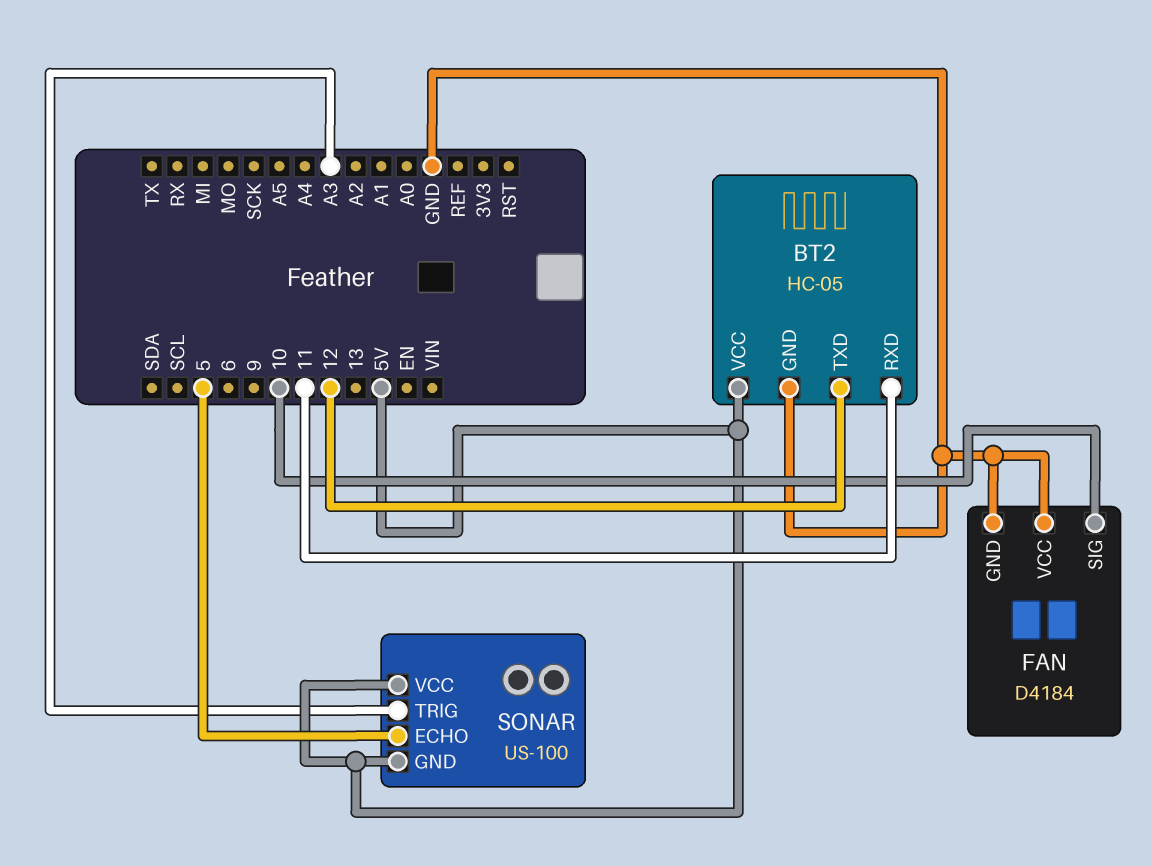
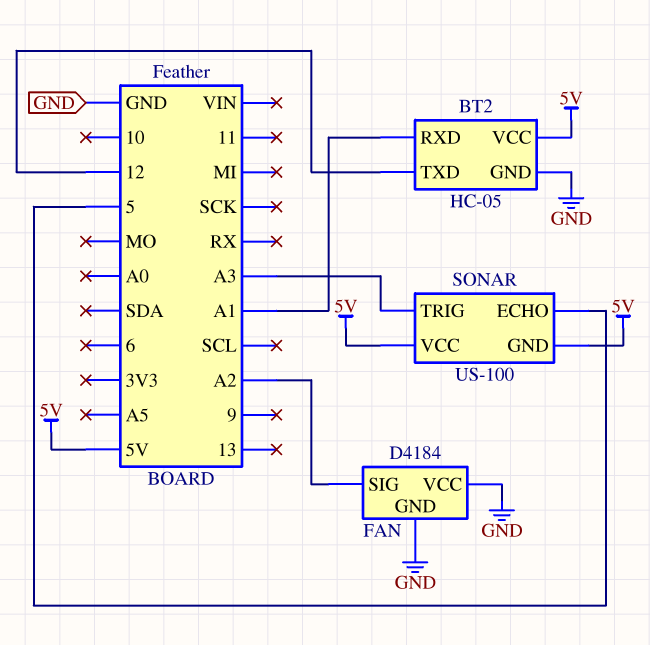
BT2 pin RXD: 11 -> A1
FAN pin SIG: 10 -> A2

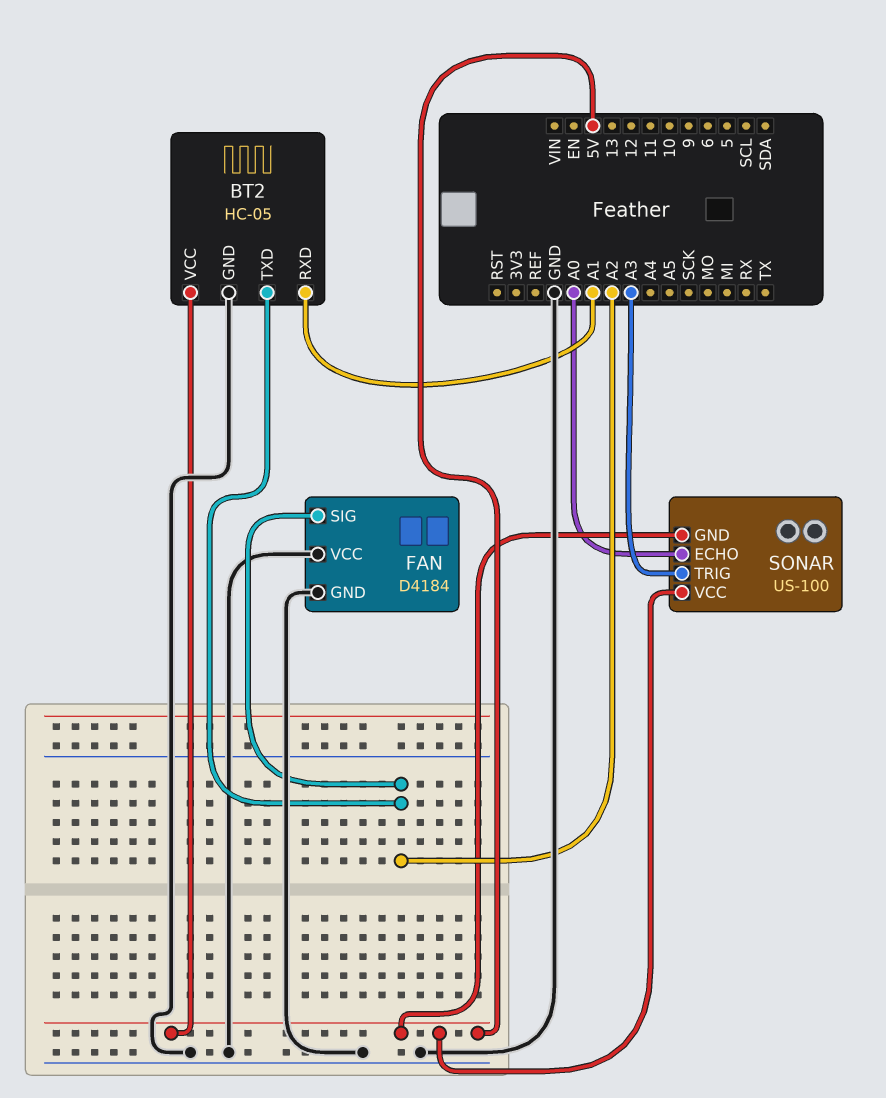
BT2 pin TXD: 12 -> A2
SONAR pin ECHO: 5 -> A0

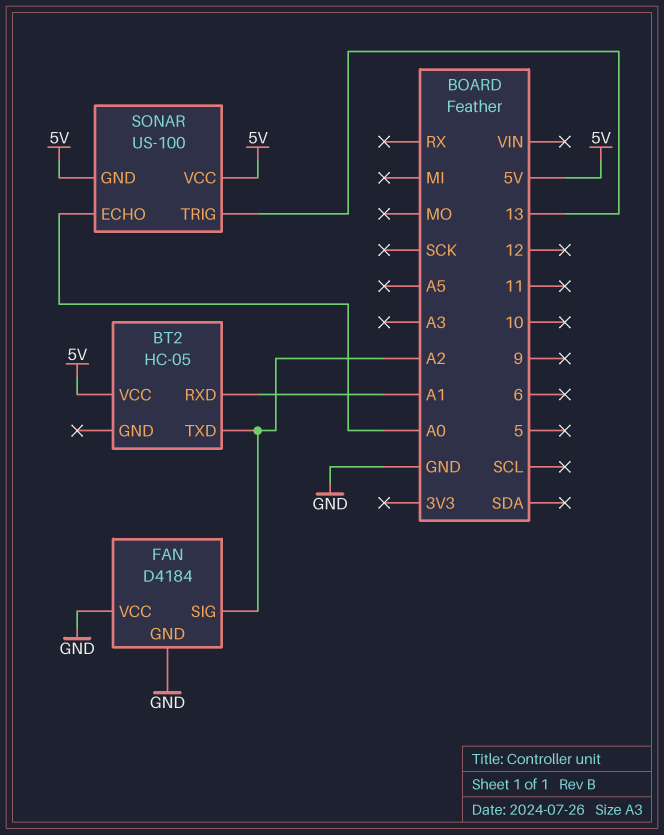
BT2 pin GND: GND -> none
SONAR pin TRIG: A3 -> 13

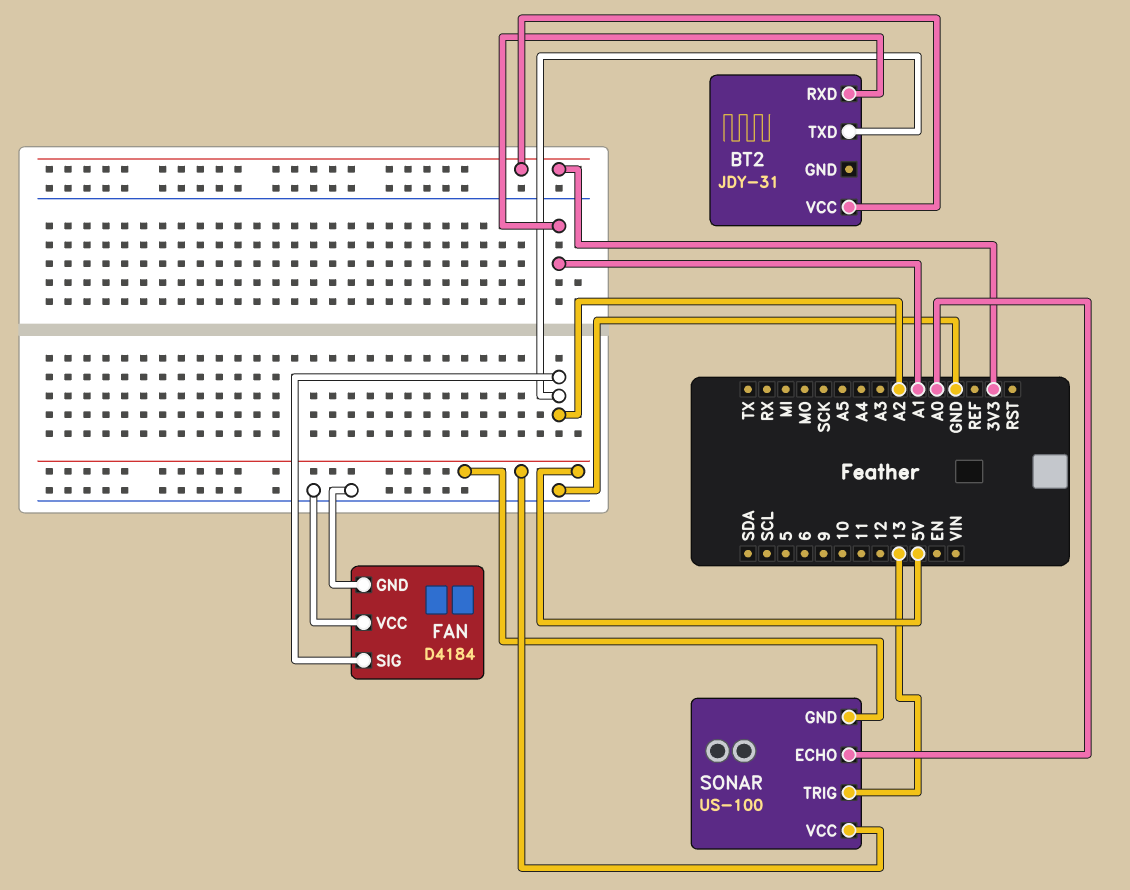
BT2: HC-05 -> JDY-31
BT2 pin VCC: 5V -> 3V3

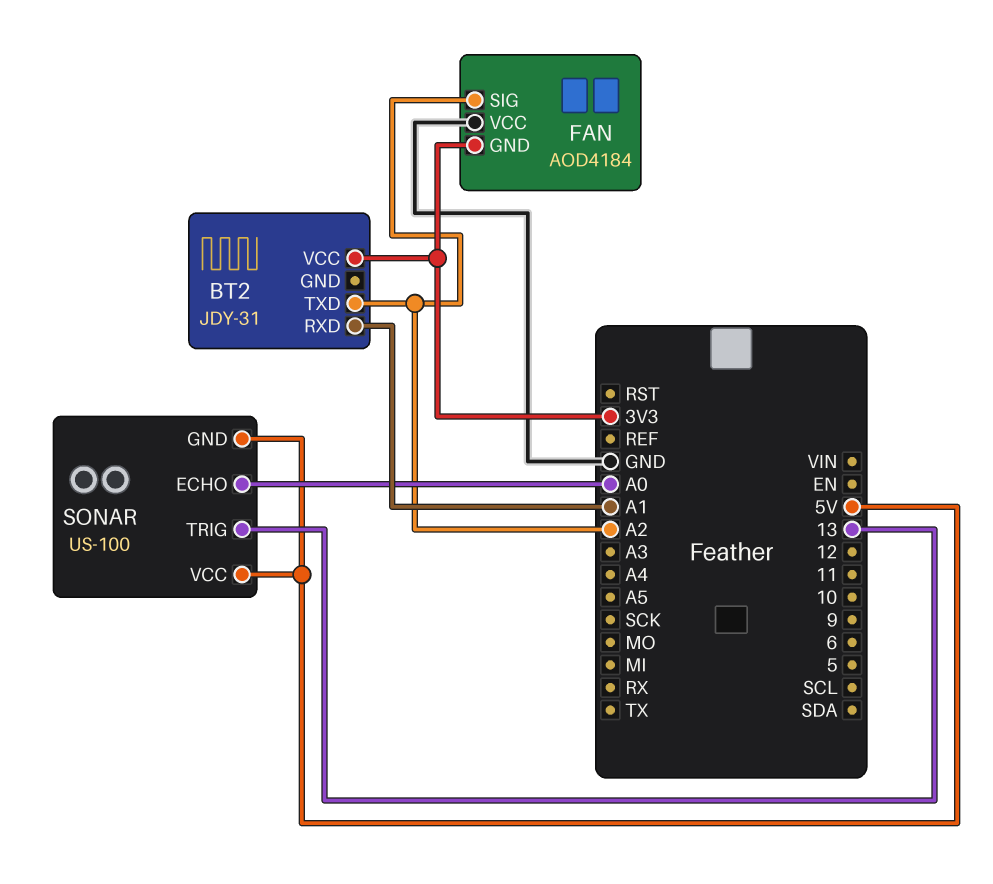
FAN: D4184 -> AOD4184
FAN pin GND: GND -> 3V3

